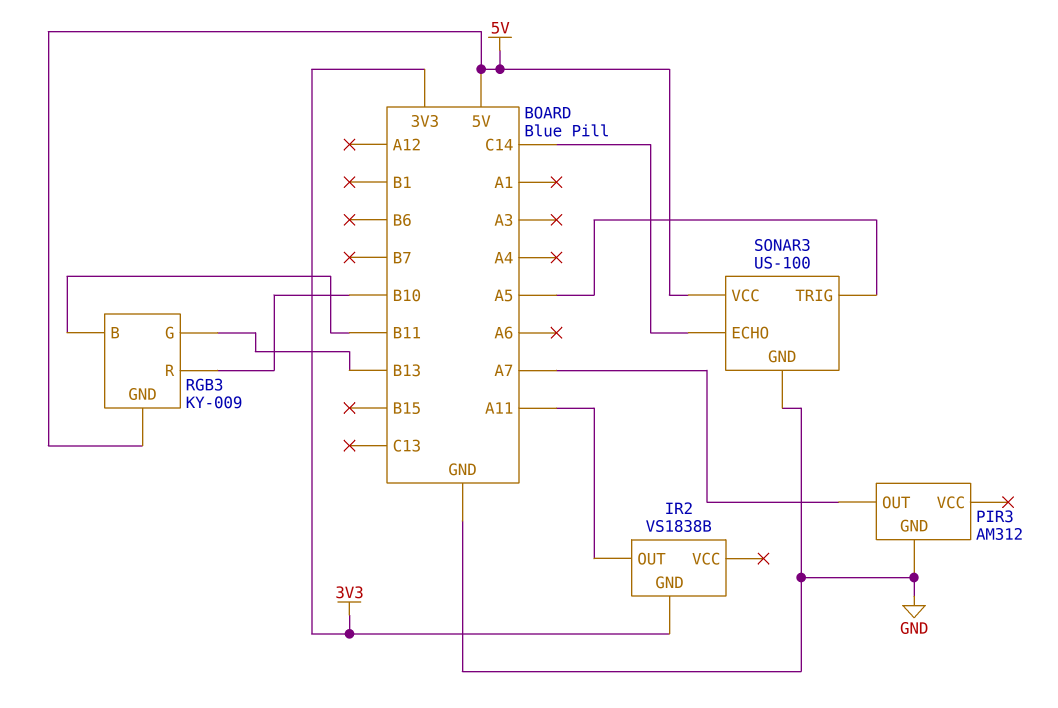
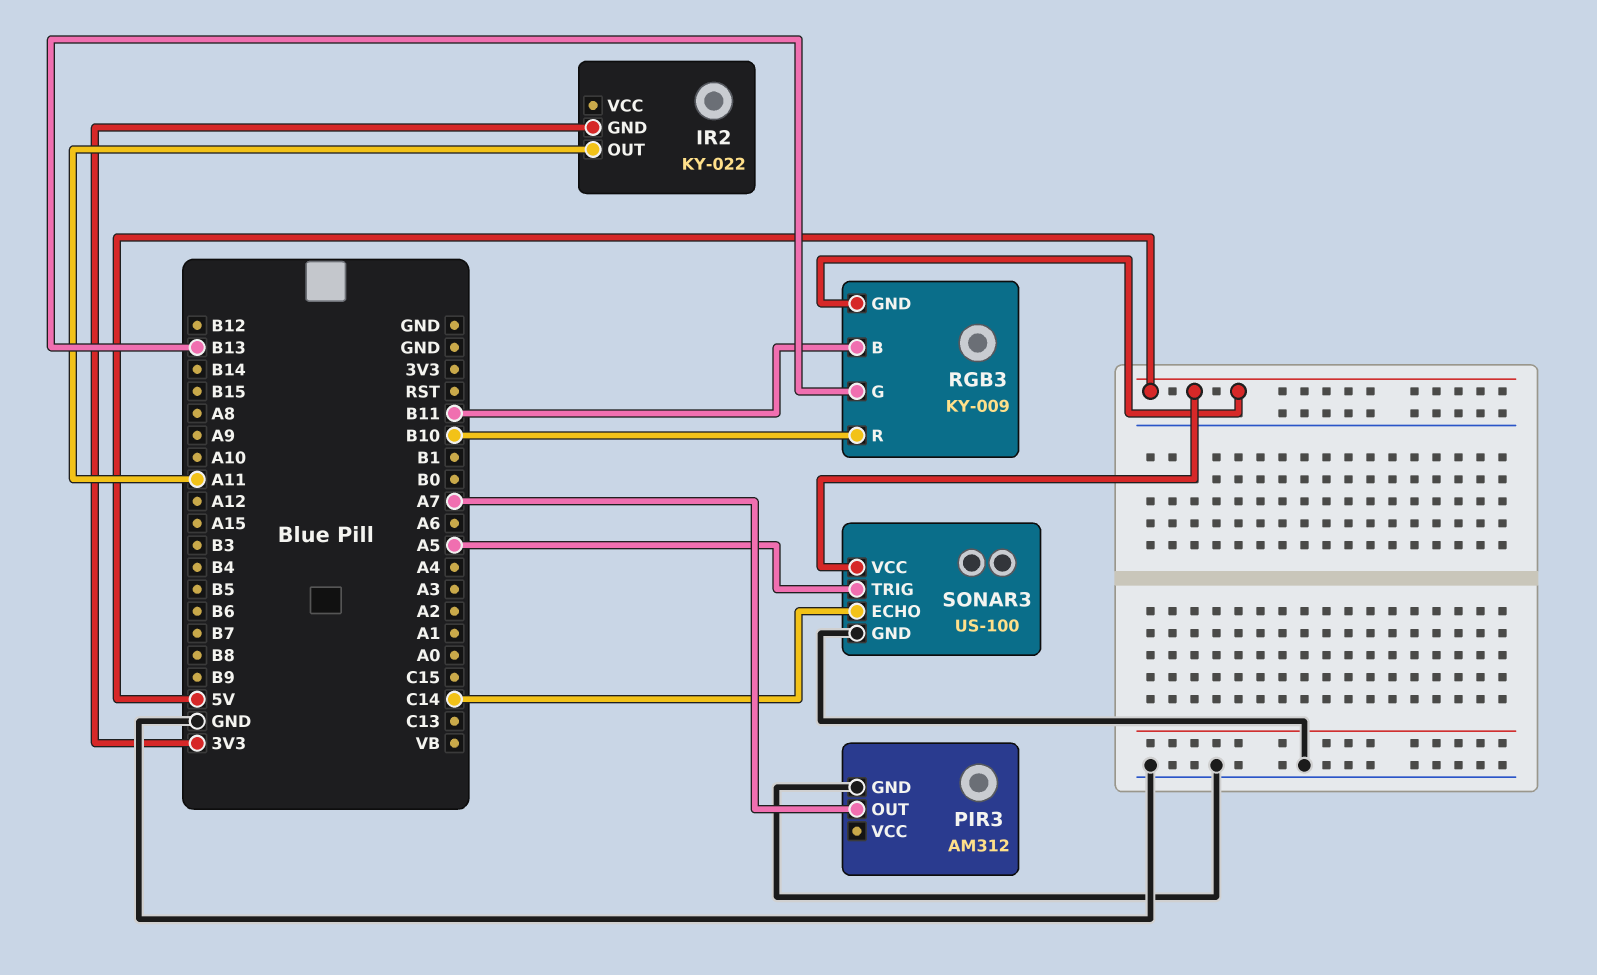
IR2: VS1838B -> KY-022

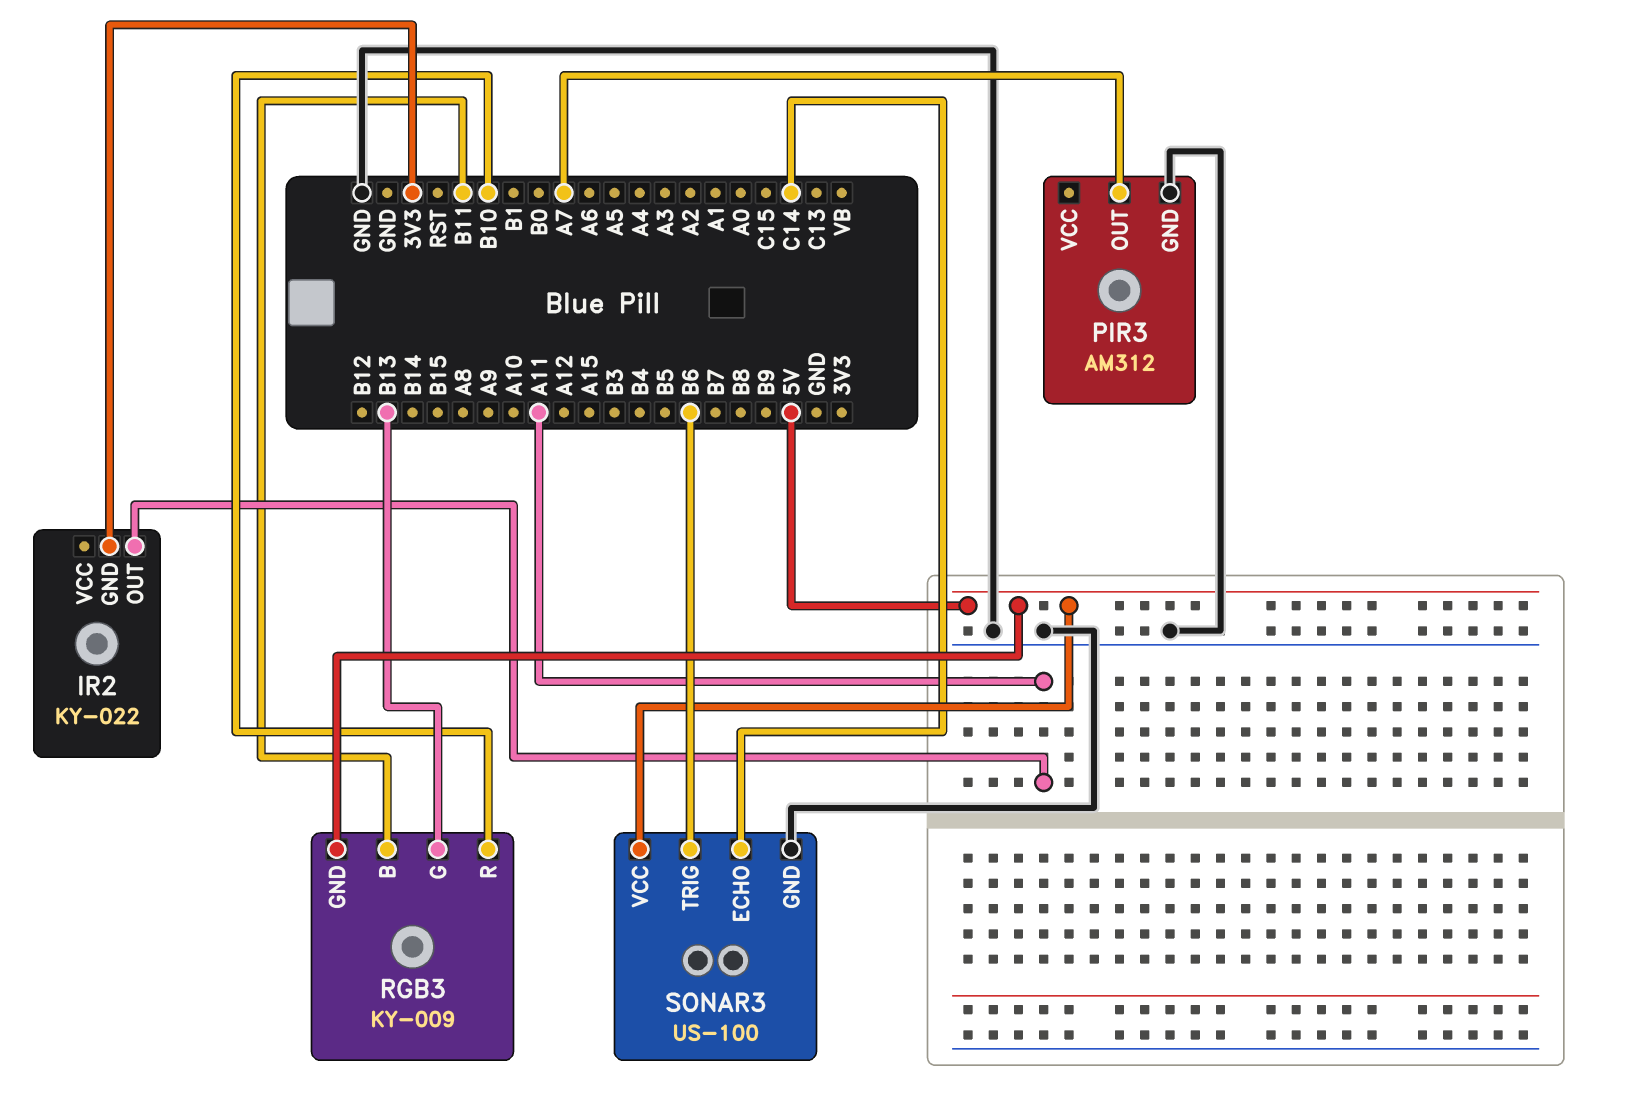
SONAR3 pin TRIG: A5 -> B6

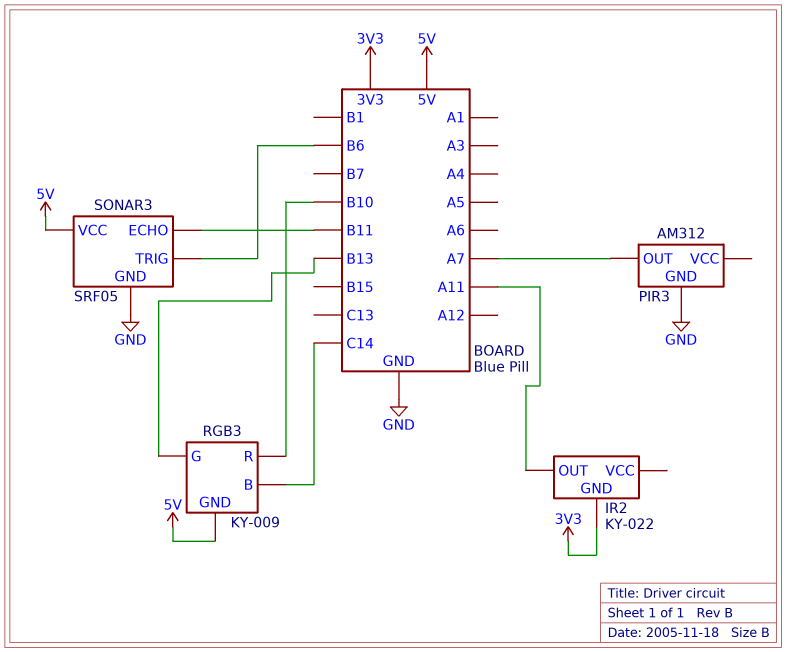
RGB3 pin B: B11 -> C14
SONAR3: US-100 -> SRF05
SONAR3 pin ECHO: C14 -> B11

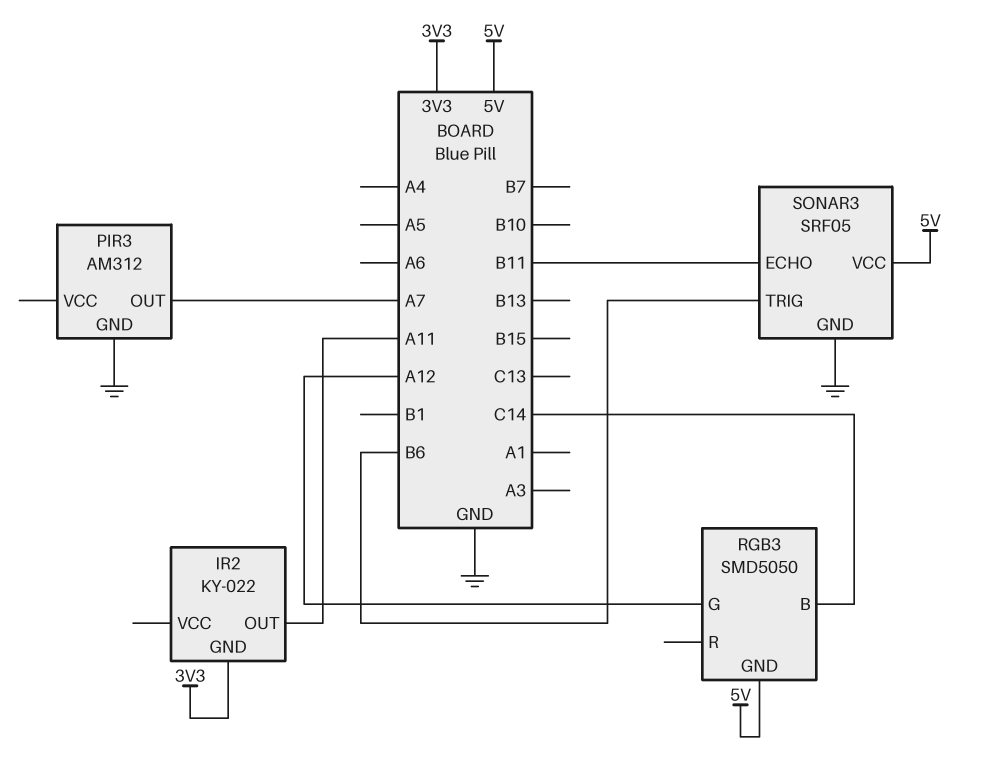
RGB3: KY-009 -> SMD5050
RGB3 pin G: B13 -> A12
RGB3 pin R: B10 -> none

